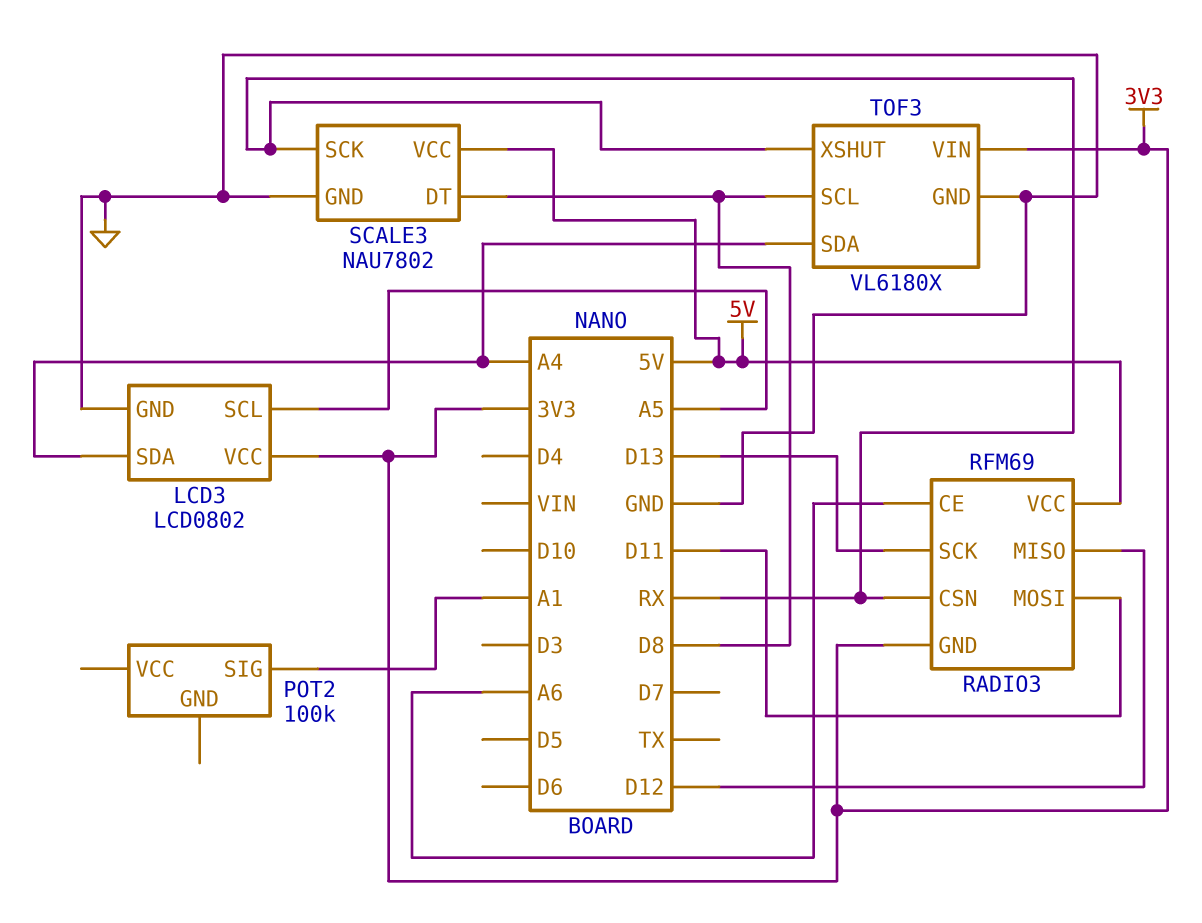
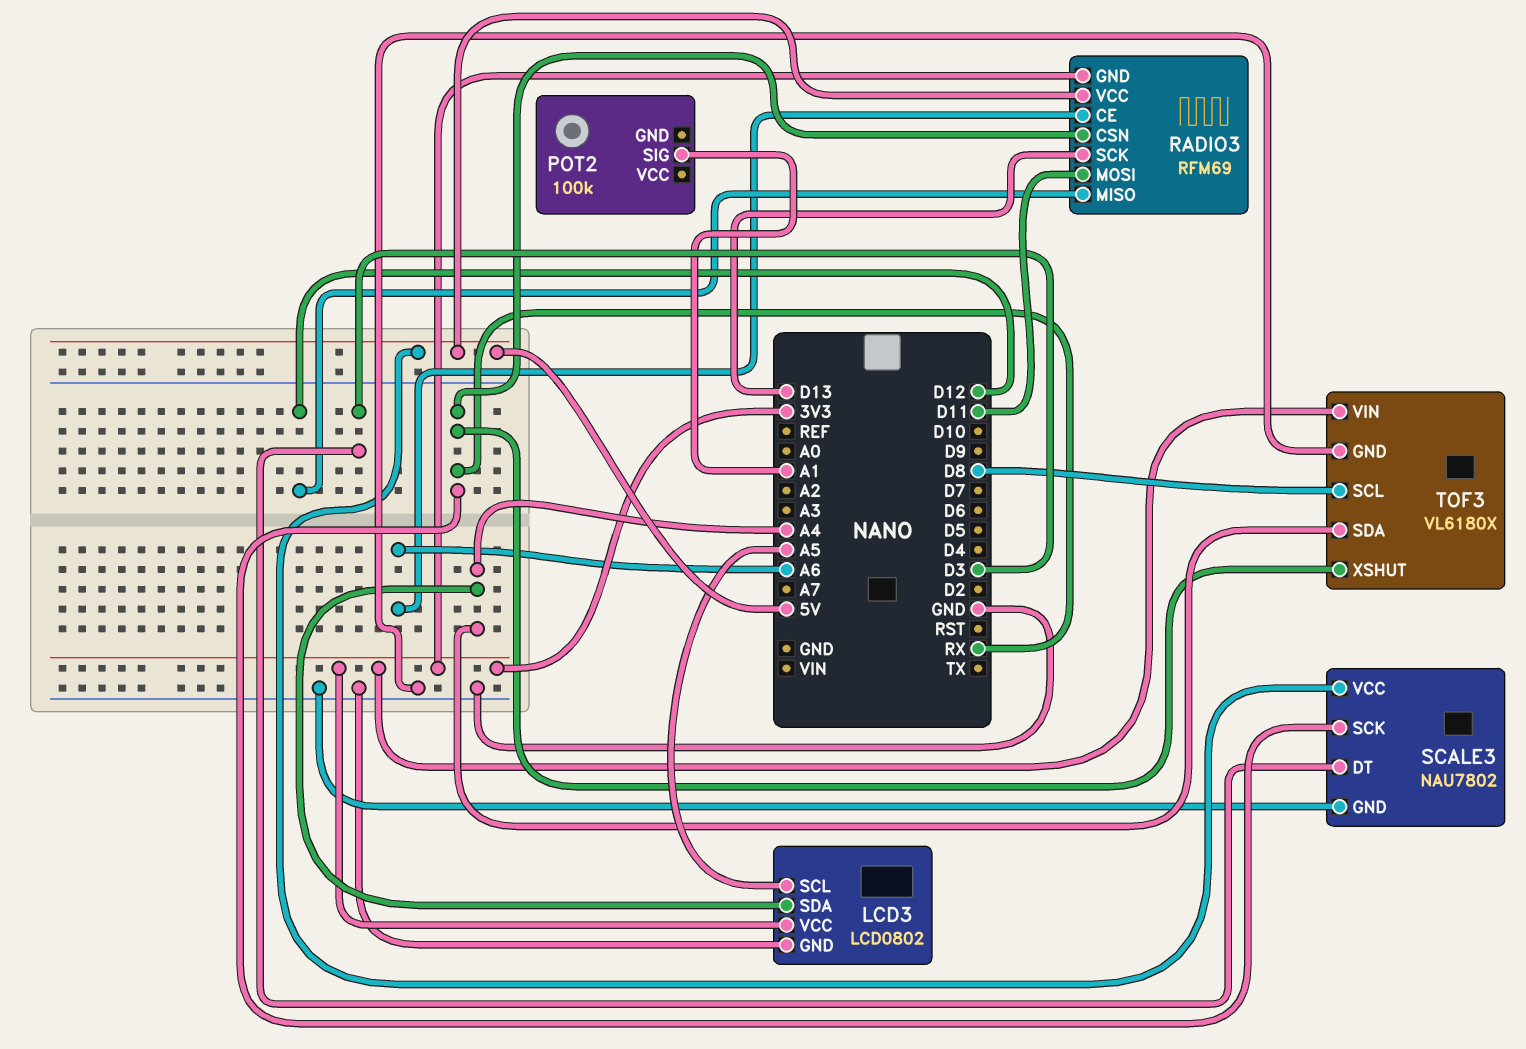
SCALE3 pin DT: D8 -> D3

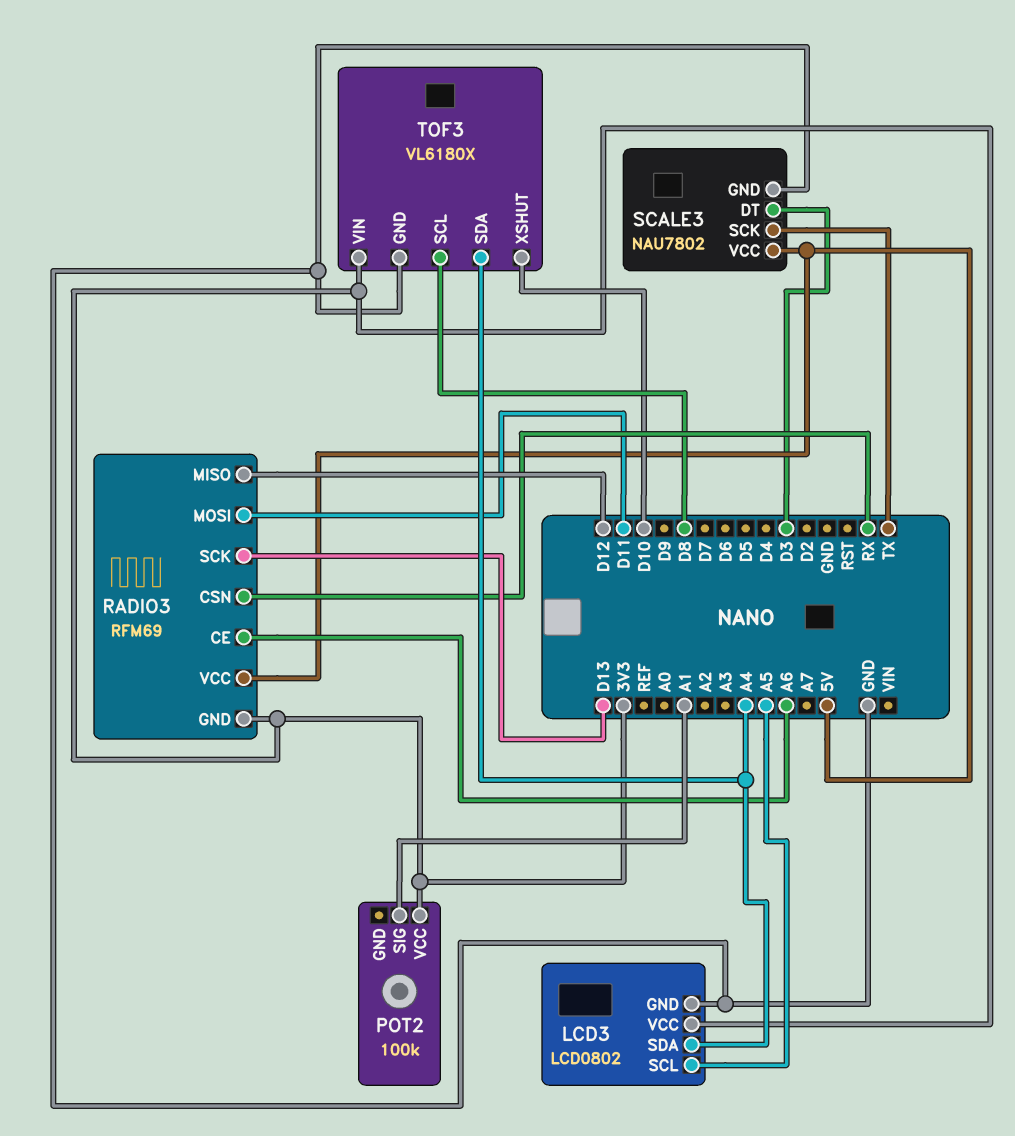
POT2 pin VCC: none -> 3V3
SCALE3 pin SCK: RX -> TX
TOF3 pin XSHUT: RX -> D10

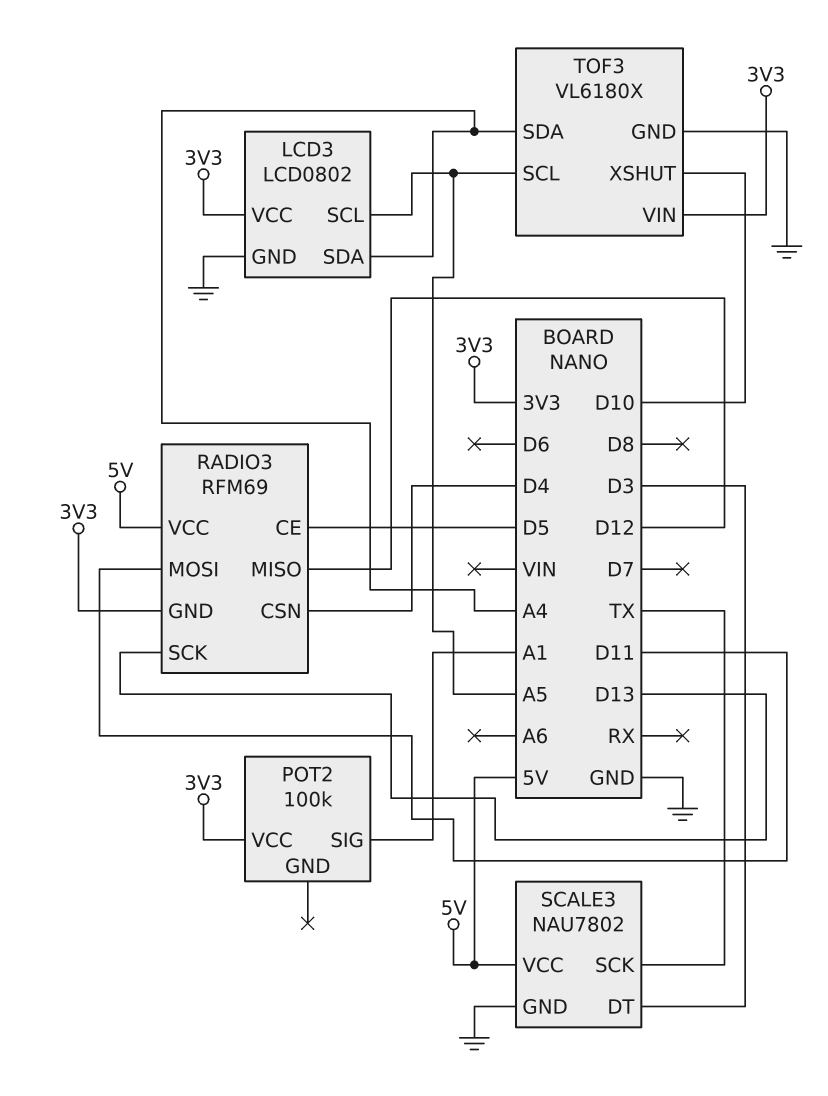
RADIO3 pin CE: A6 -> D5
RADIO3 pin CSN: RX -> D4
TOF3 pin SCL: D8 -> A5

